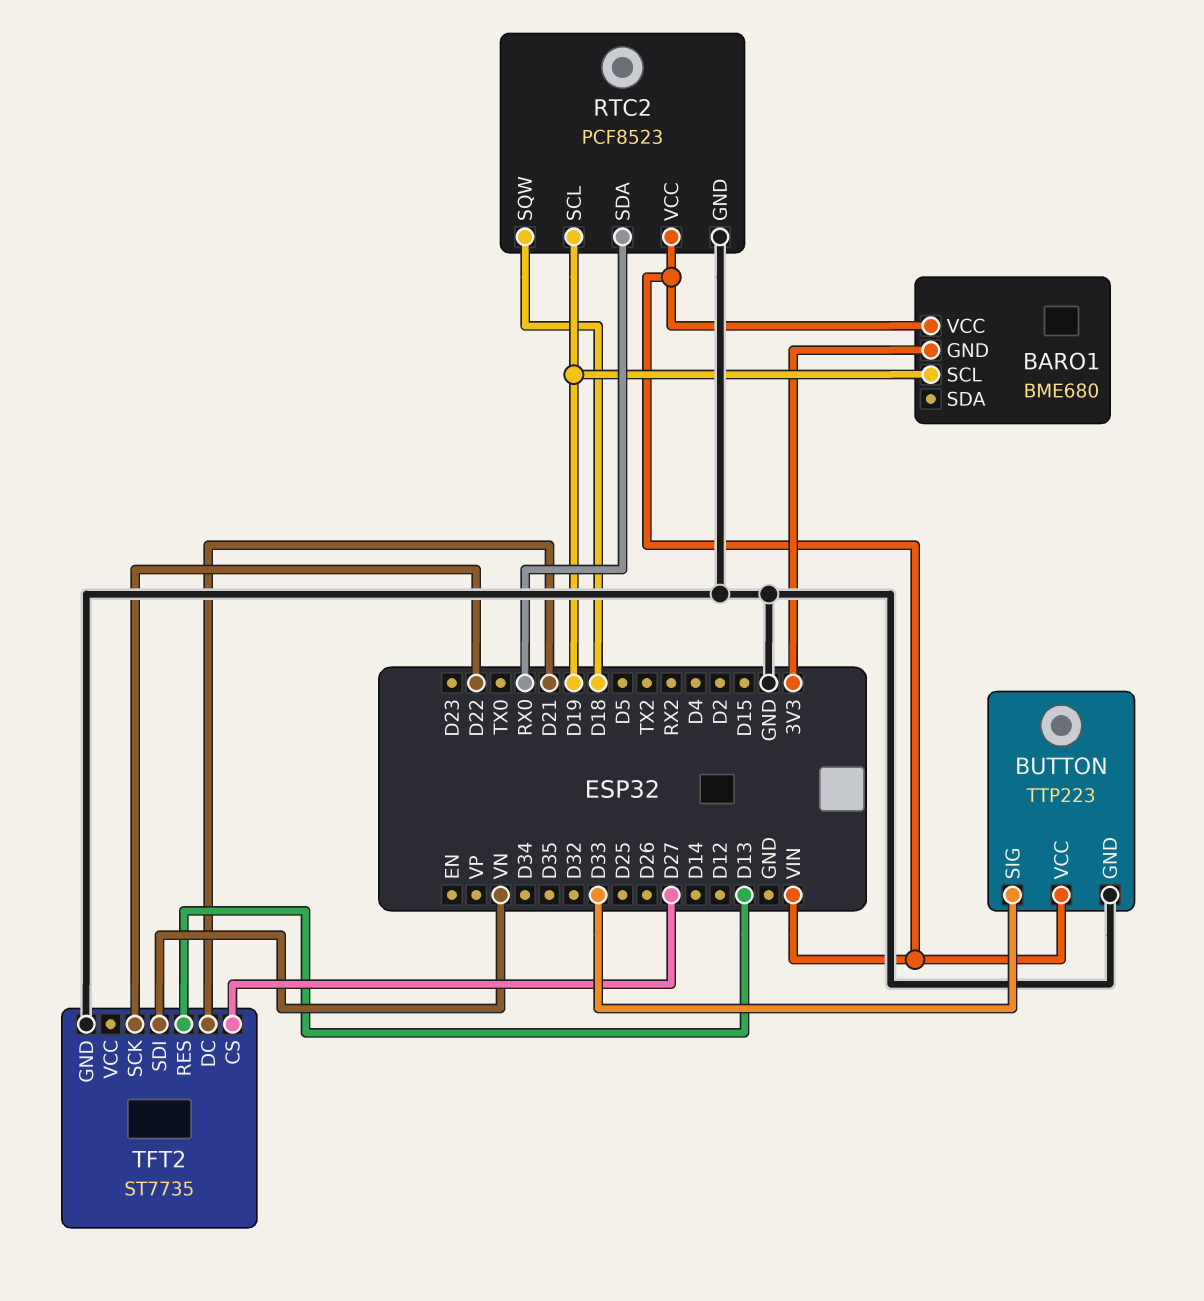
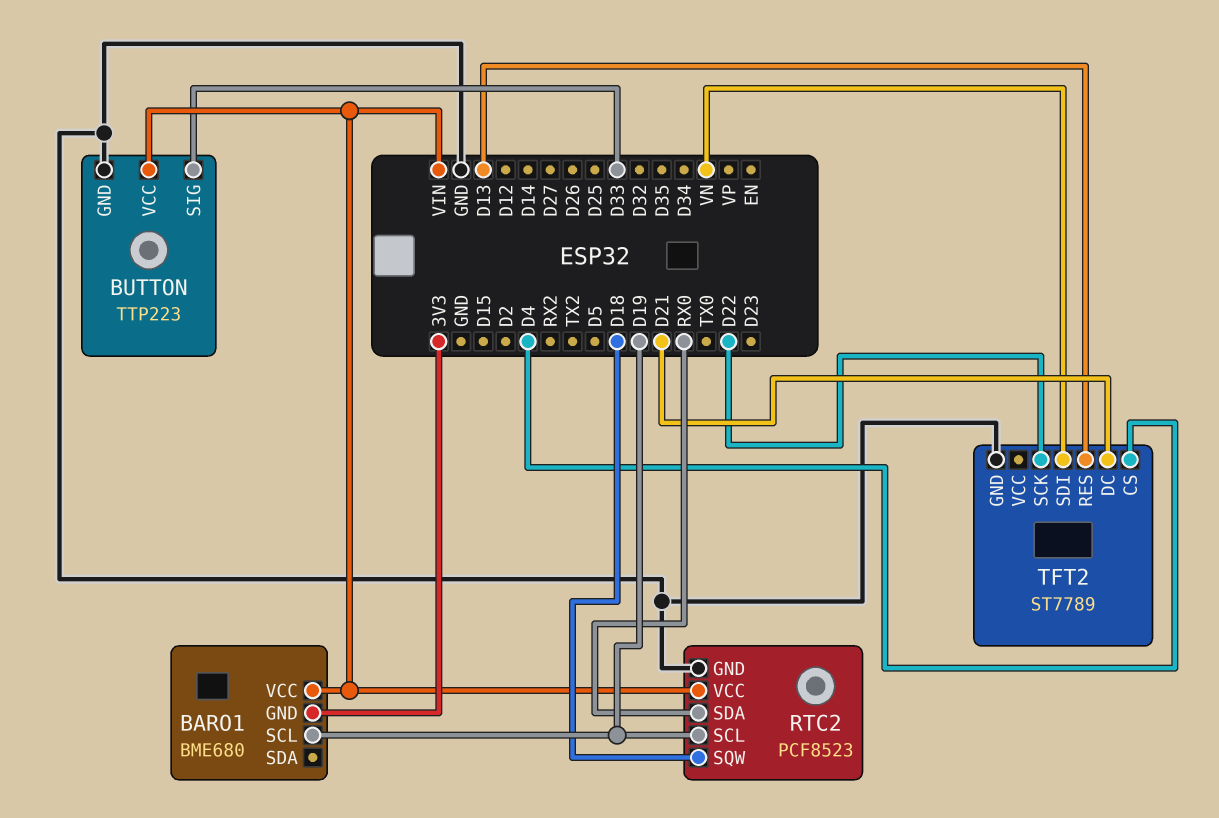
TFT2: ST7735 -> ST7789
TFT2 pin CS: D27 -> D4

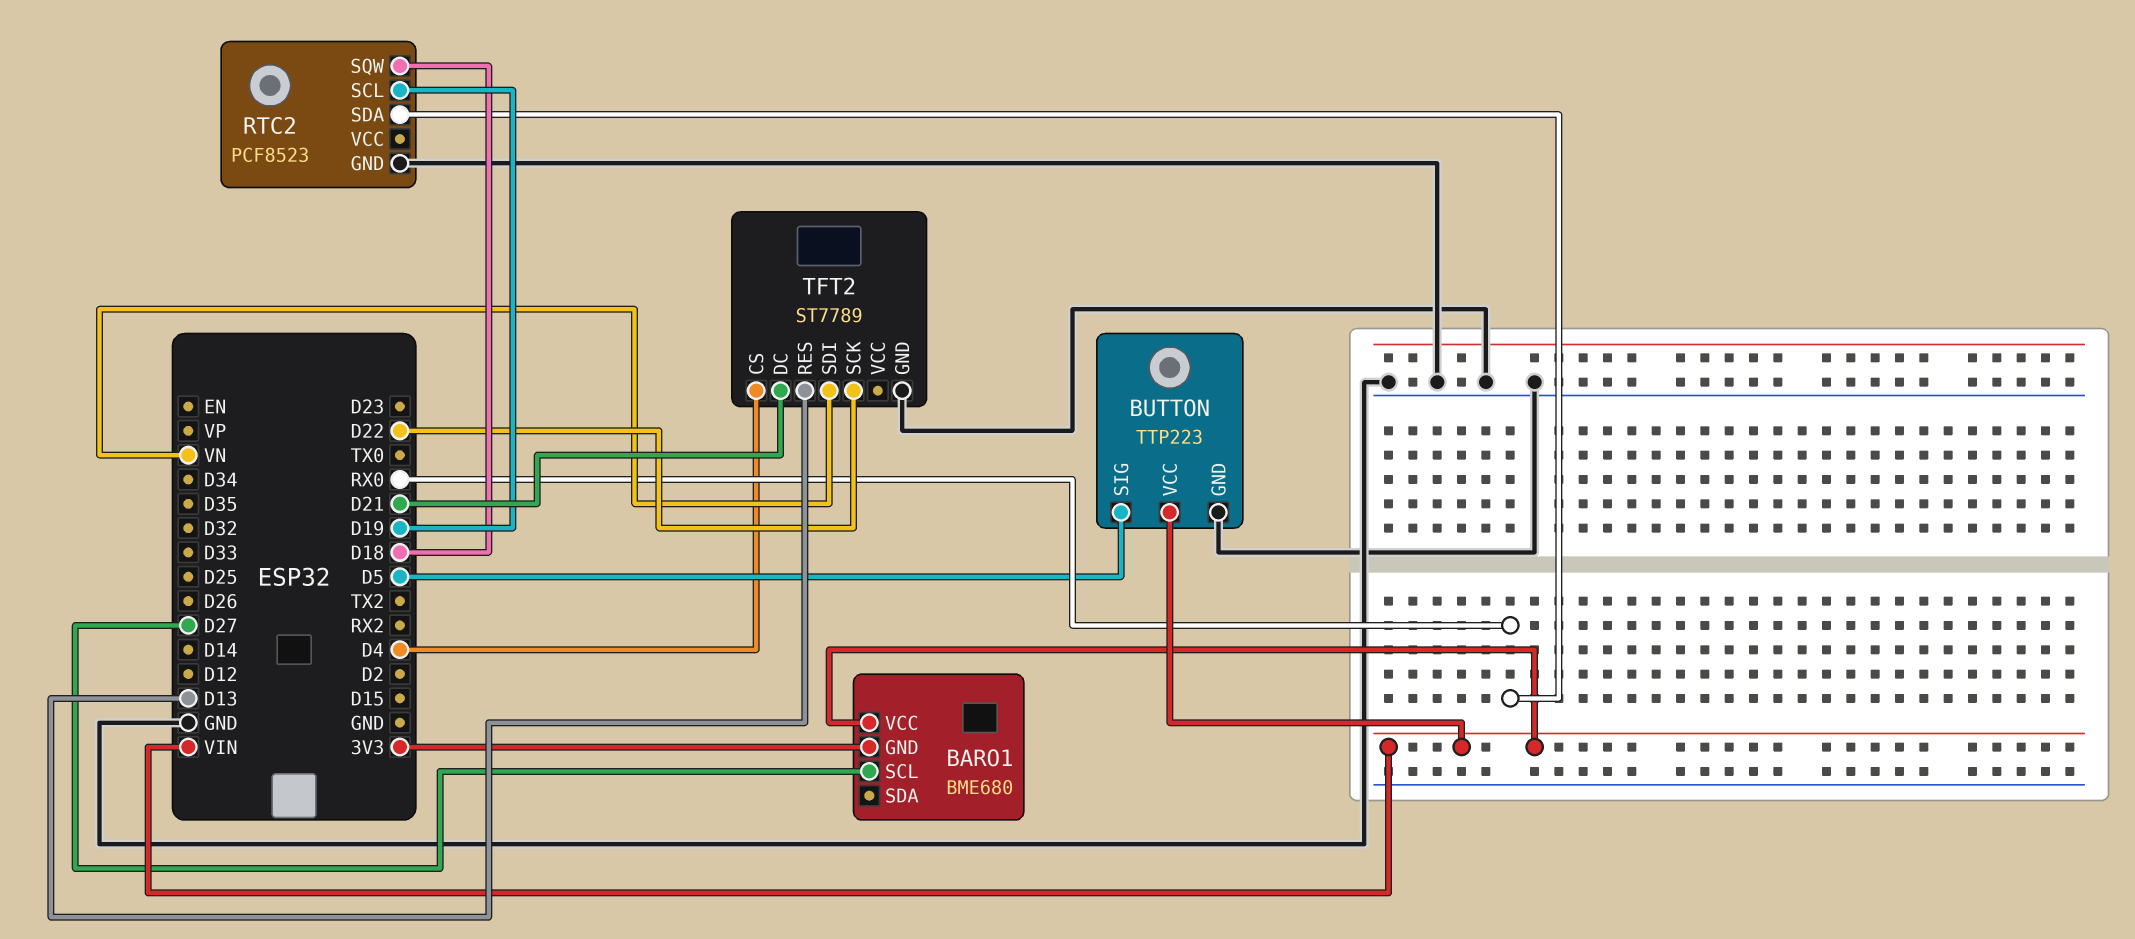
BARO1 pin SCL: D19 -> D27
BUTTON pin SIG: D33 -> D5
RTC2 pin VCC: VIN -> none

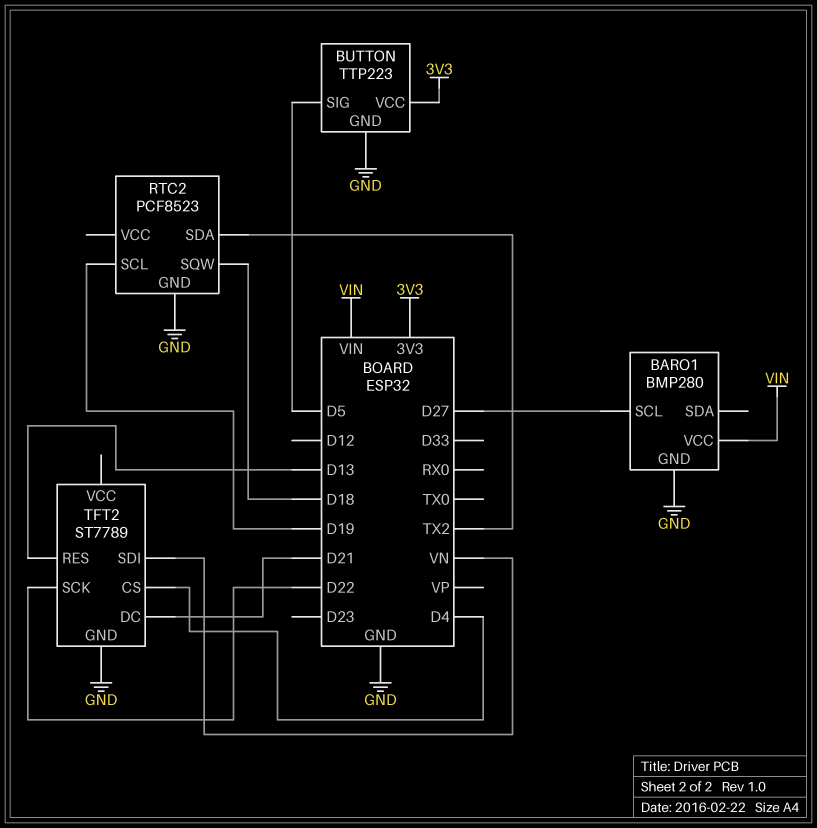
BARO1: BME680 -> BMP280
BARO1 pin GND: 3V3 -> GND
BUTTON pin VCC: VIN -> 3V3
RTC2 pin SDA: RX0 -> TX2

